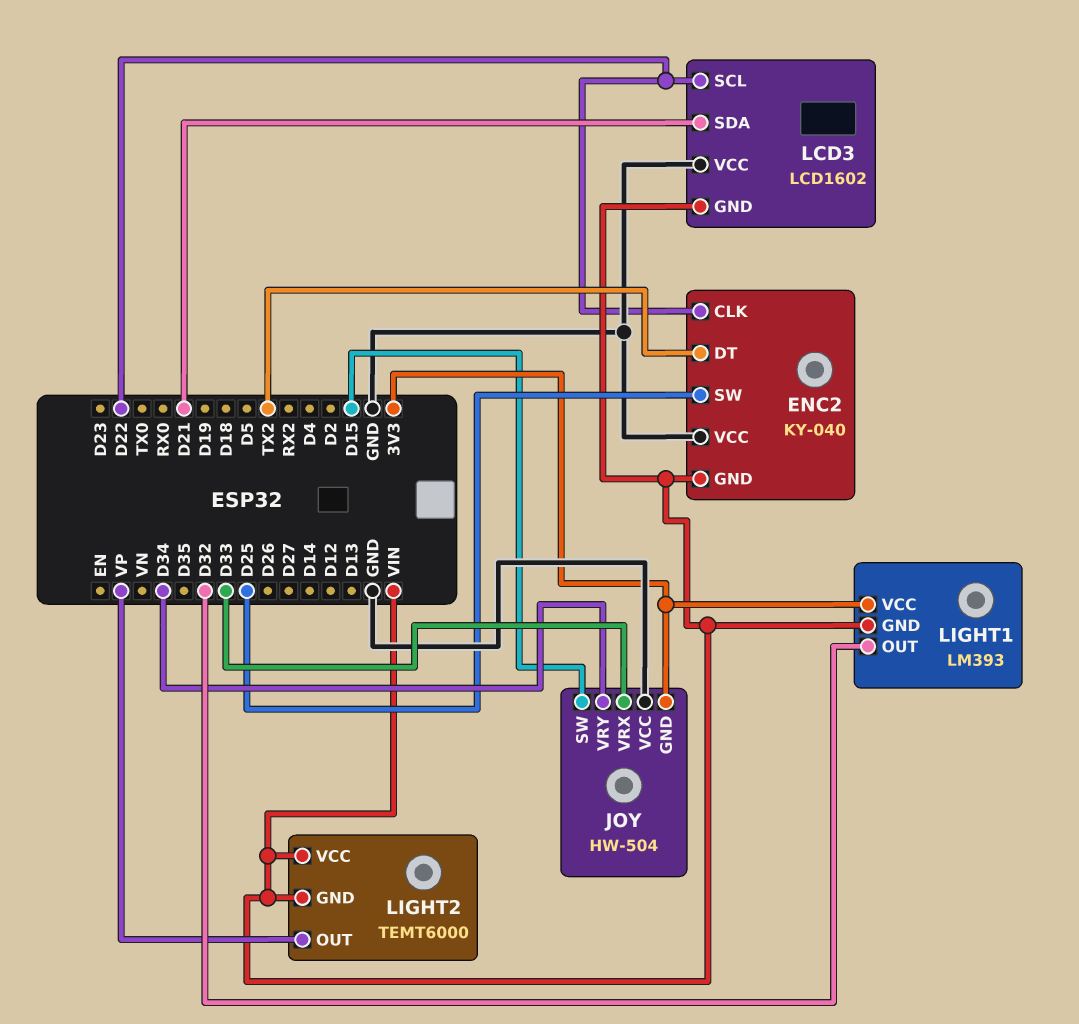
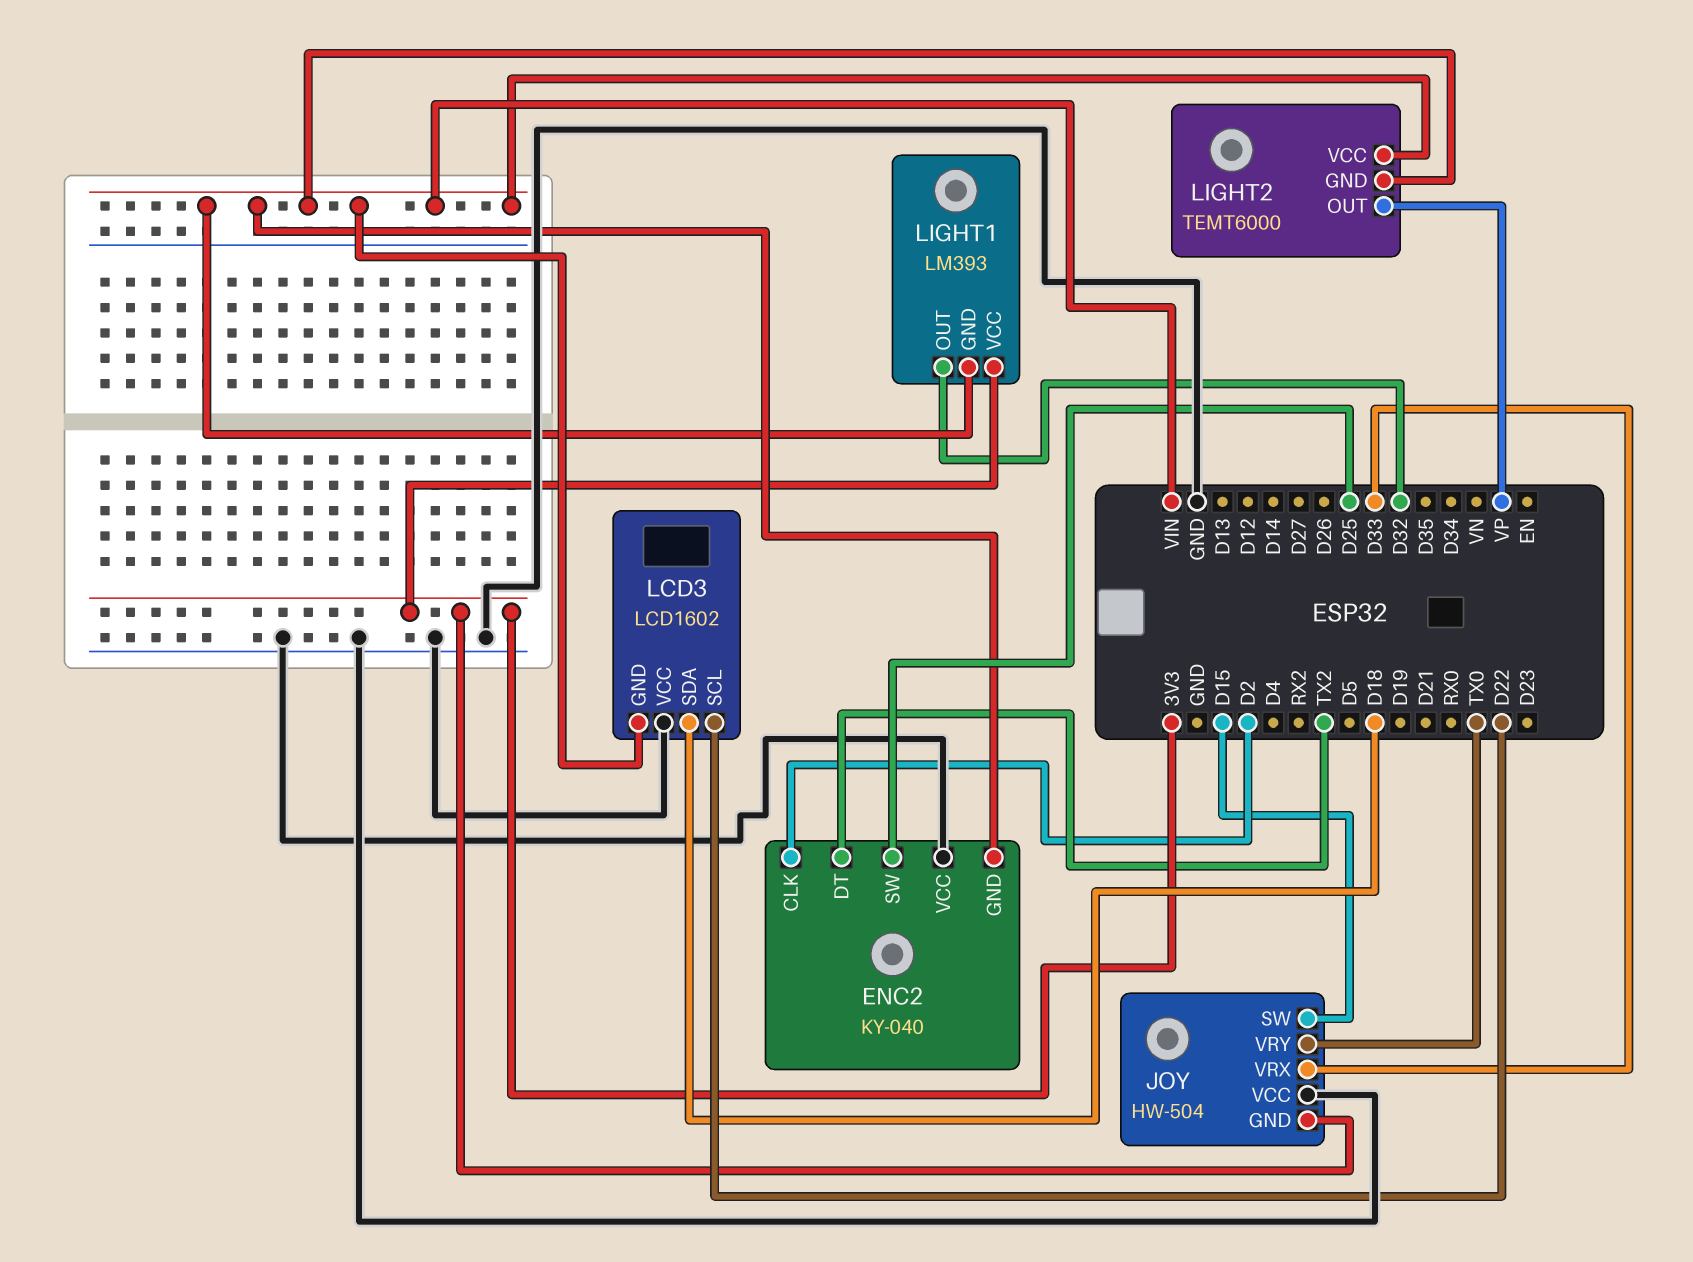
ENC2 pin CLK: D22 -> D2
JOY pin VRY: D34 -> TX0
LCD3 pin SDA: D21 -> D18

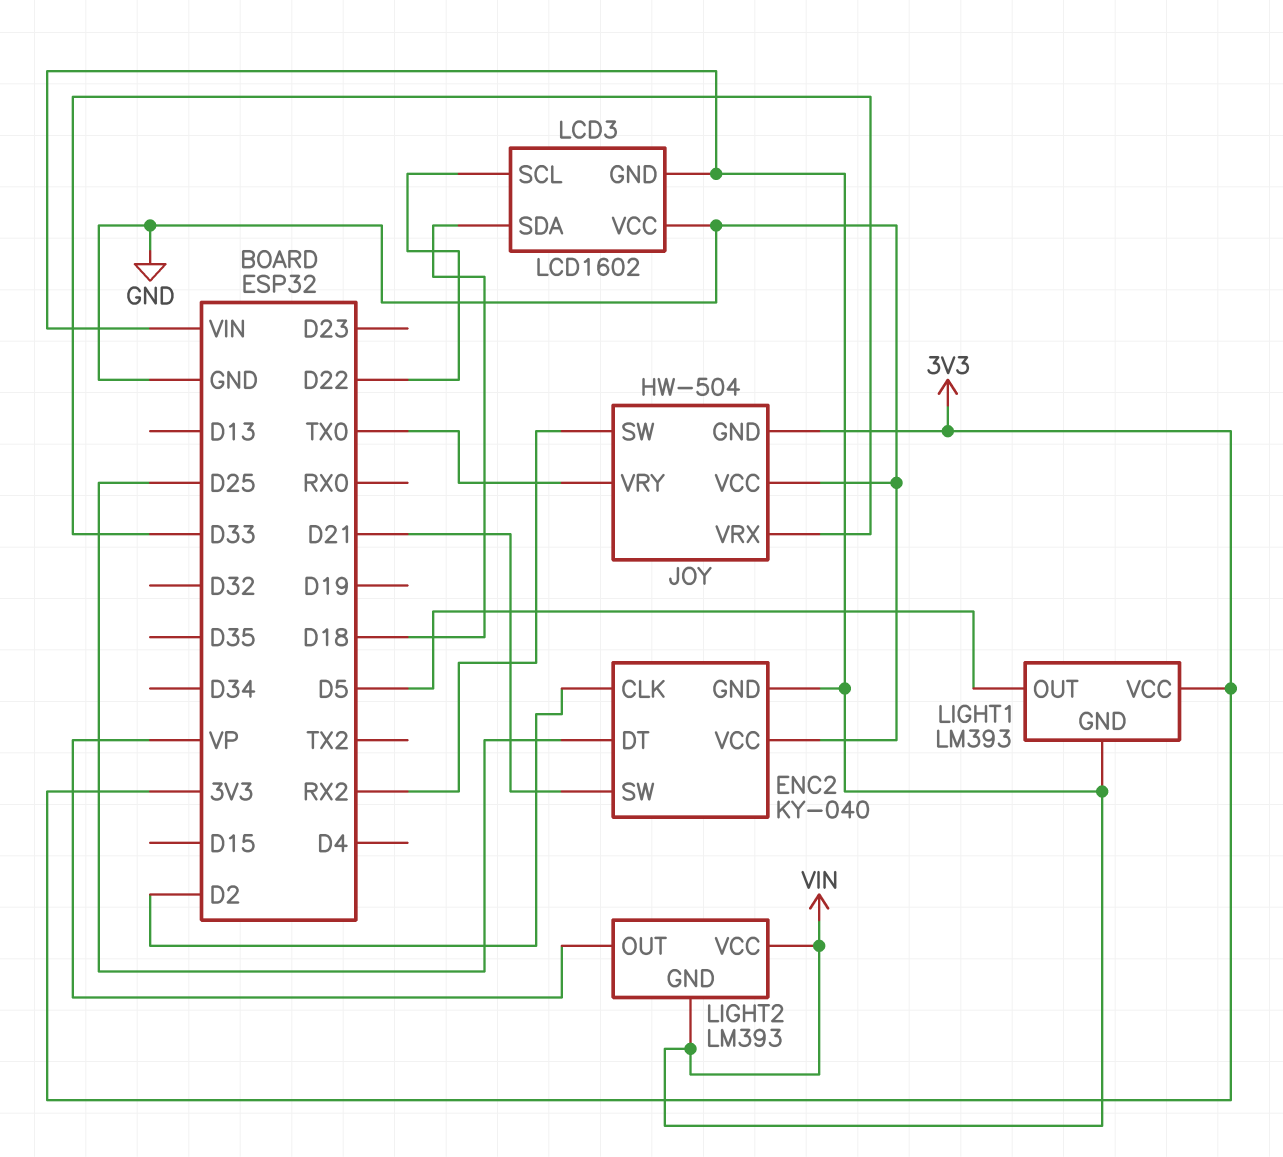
ENC2 pin DT: TX2 -> D25
ENC2 pin SW: D25 -> D21
JOY pin SW: D15 -> RX2
LIGHT1 pin OUT: D32 -> D5
LIGHT2: TEMT6000 -> LM393

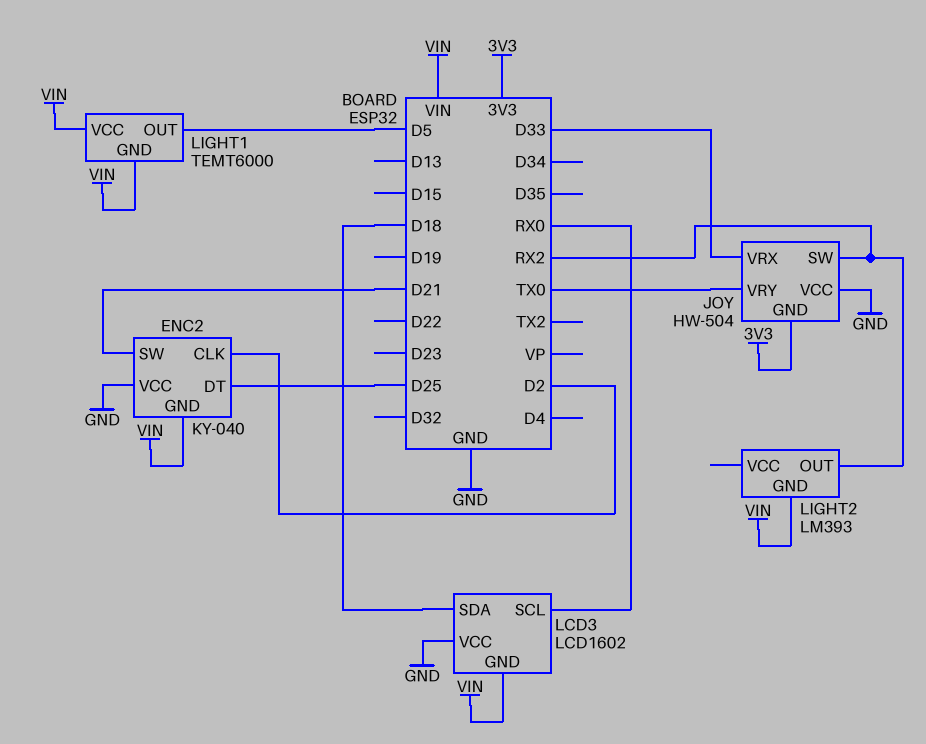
LCD3 pin SCL: D22 -> RX0
LIGHT1: LM393 -> TEMT6000
LIGHT1 pin VCC: 3V3 -> VIN
LIGHT2 pin OUT: VP -> RX2
LIGHT2 pin VCC: VIN -> none

